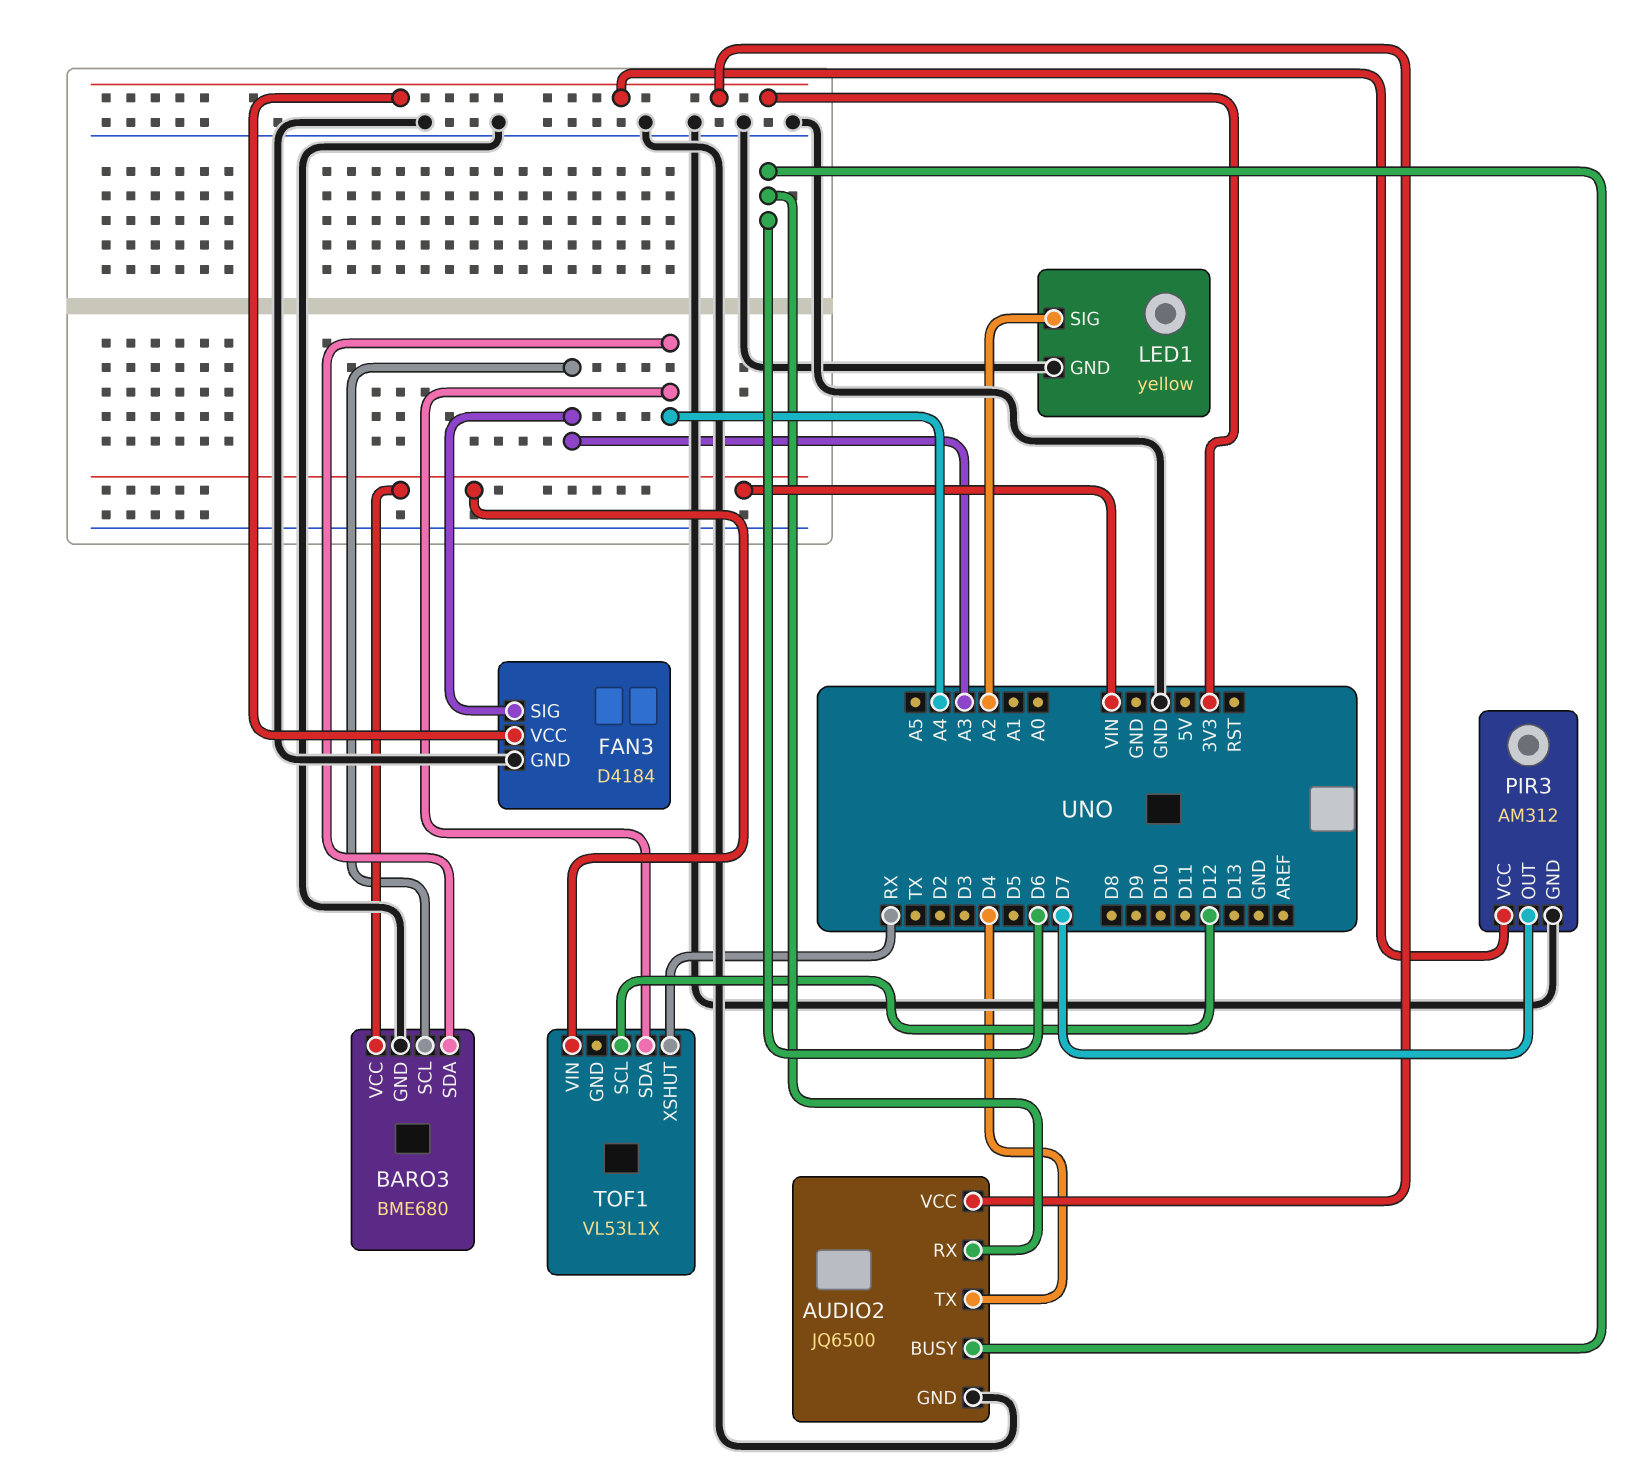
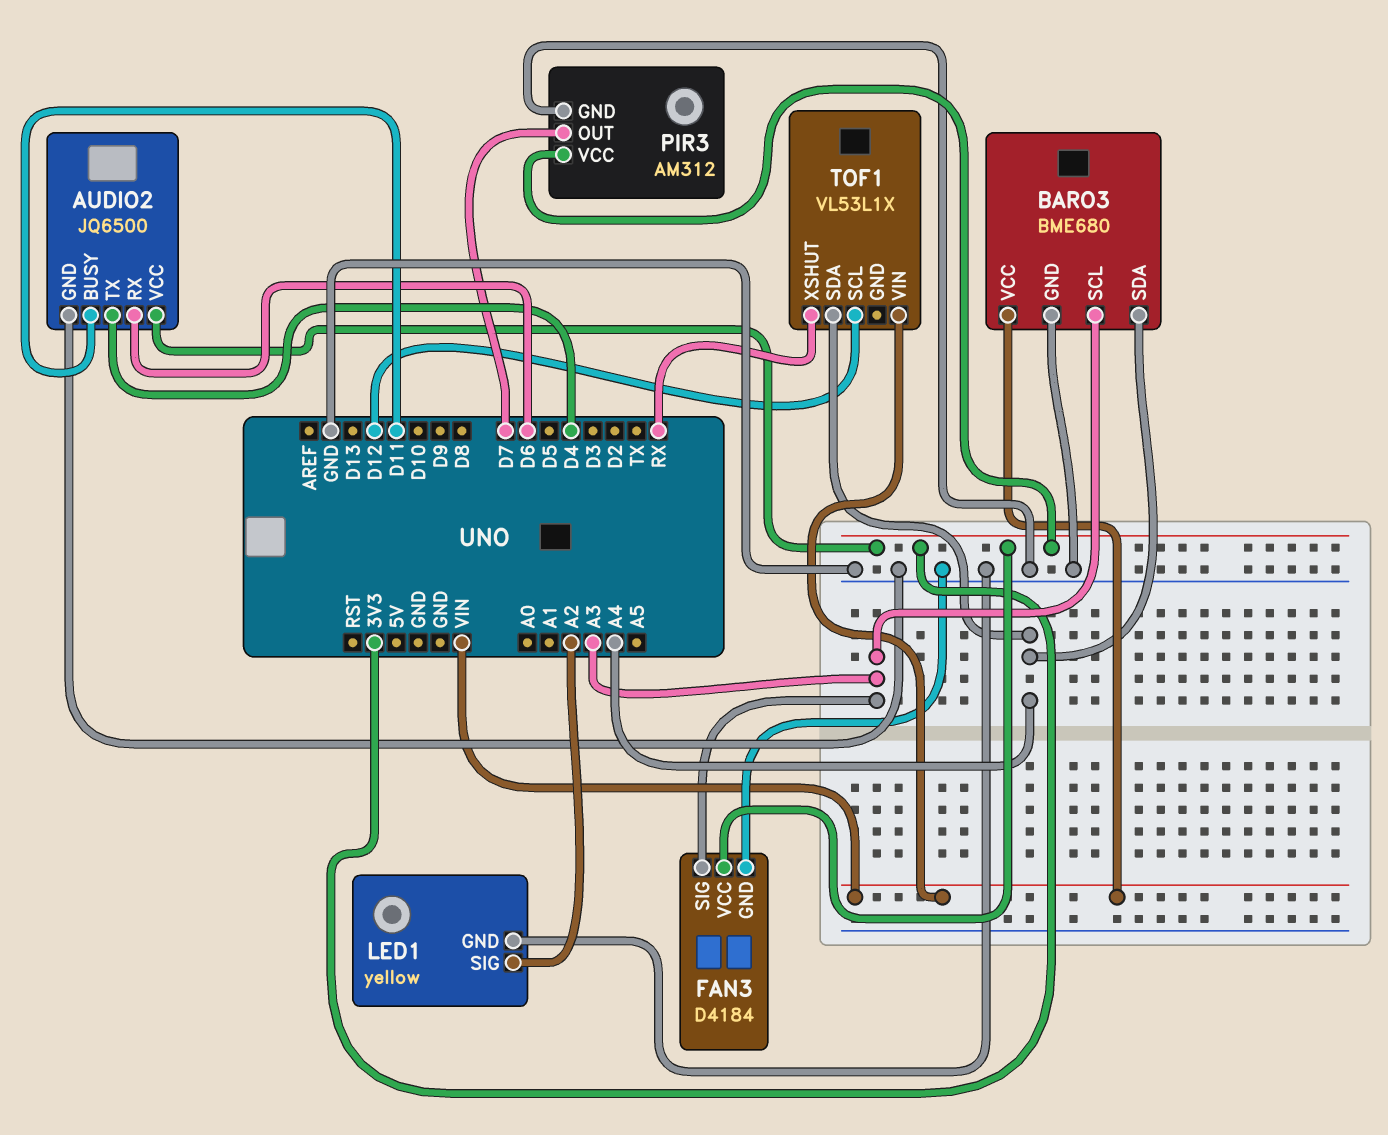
AUDIO2 pin BUSY: D6 -> D11

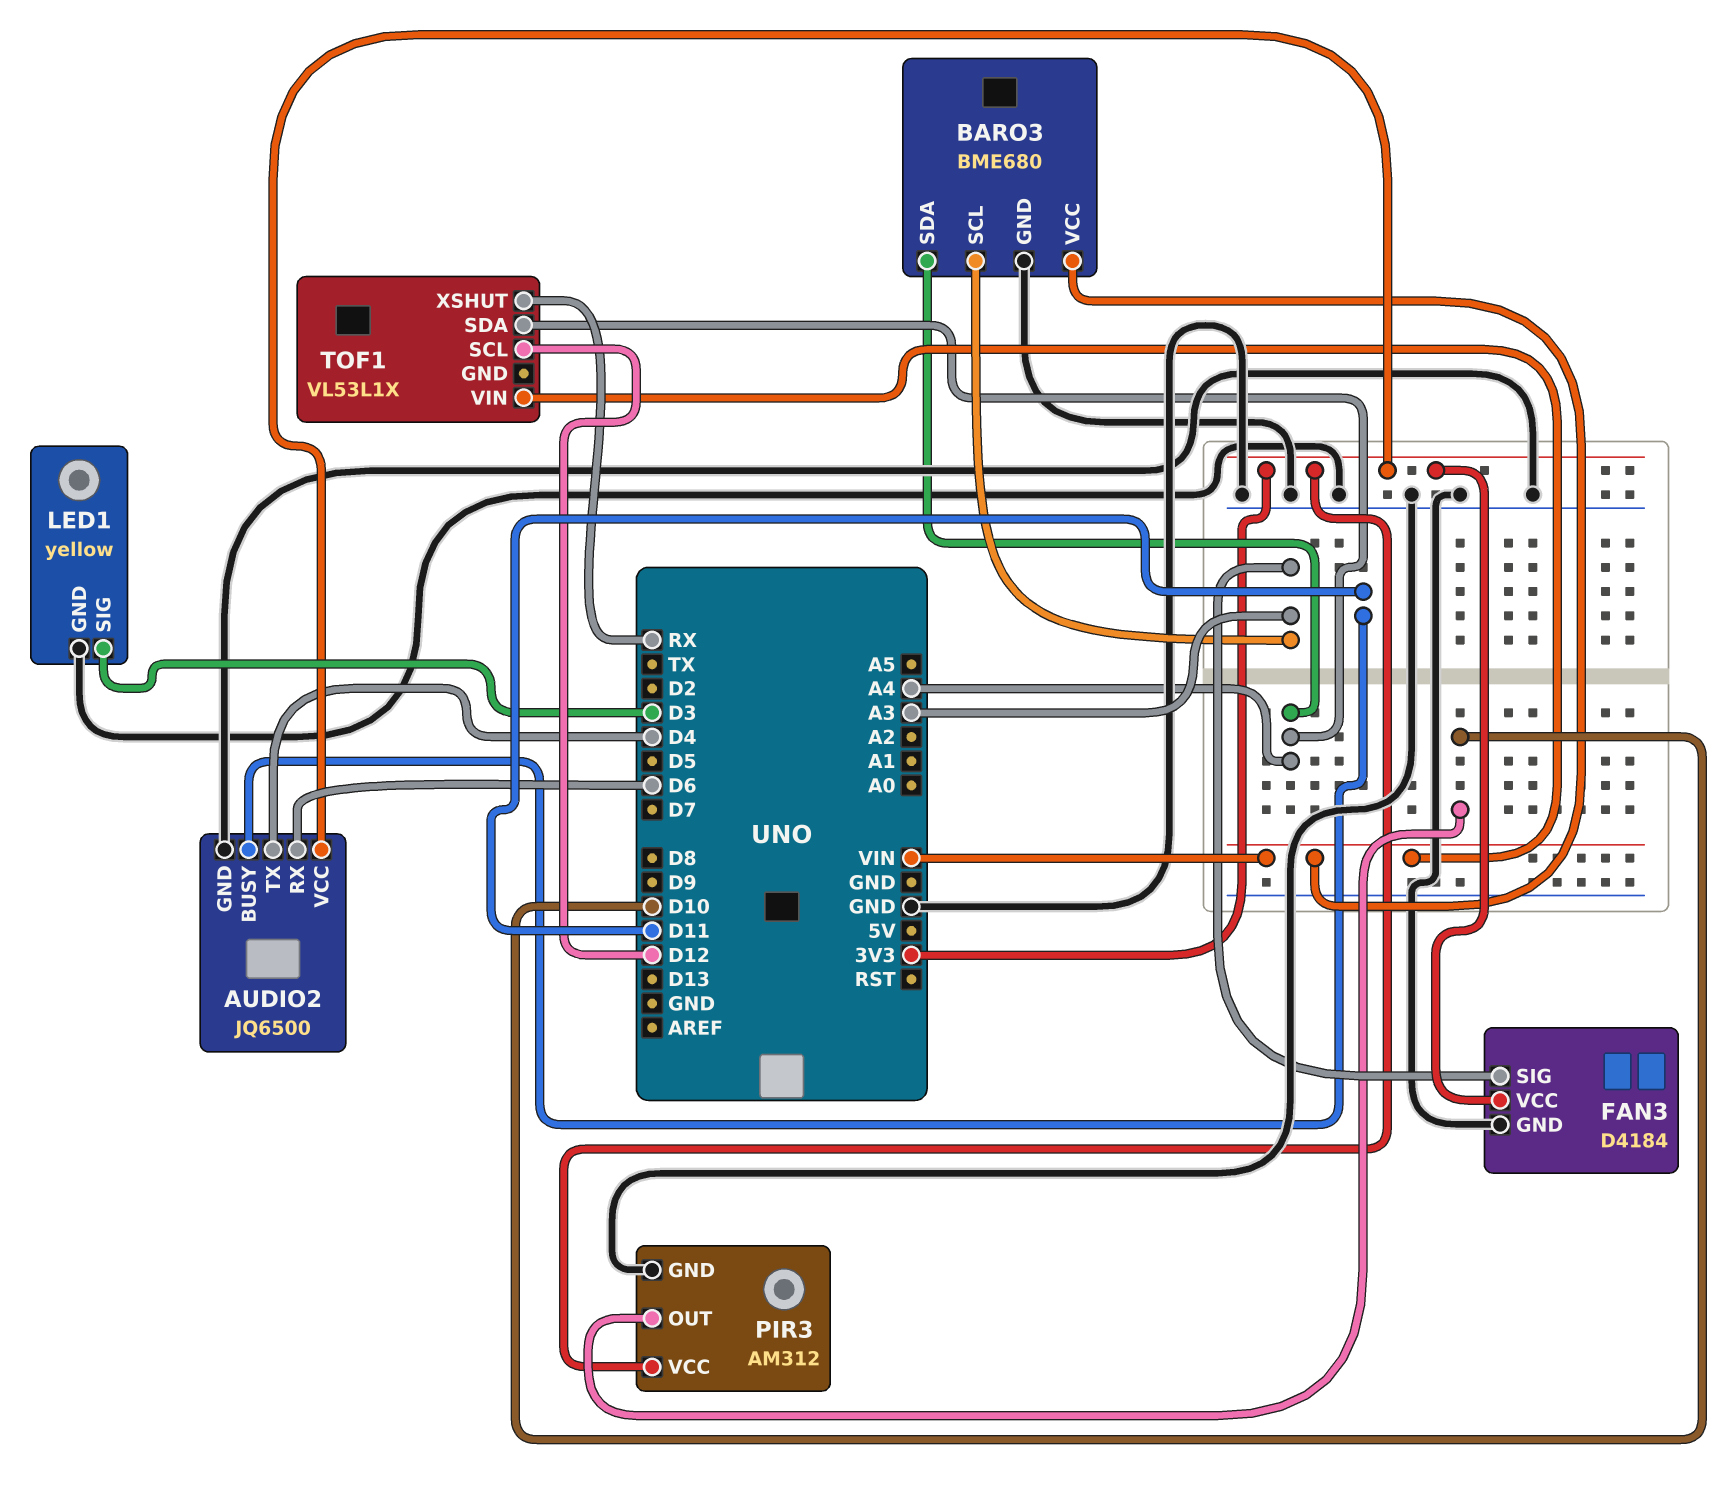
LED1 pin SIG: A2 -> D3
PIR3 pin OUT: D7 -> D10

